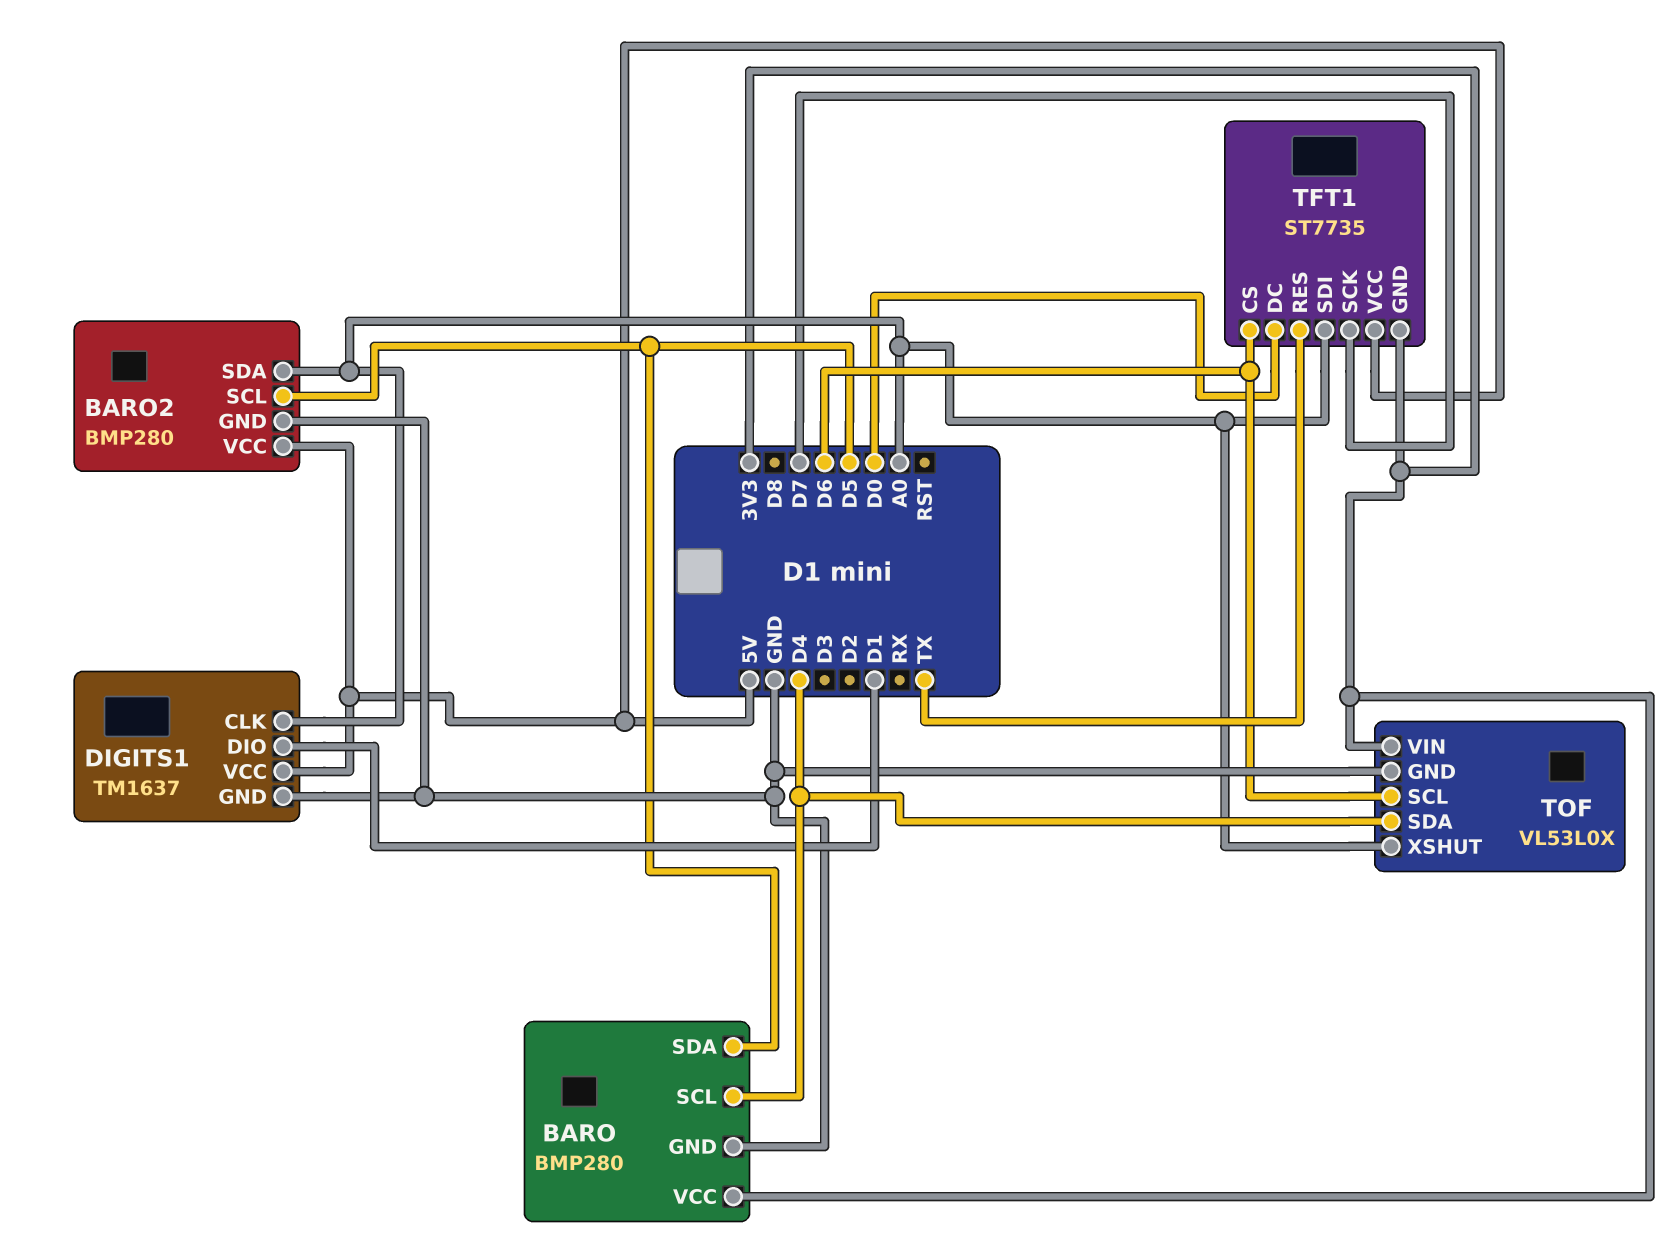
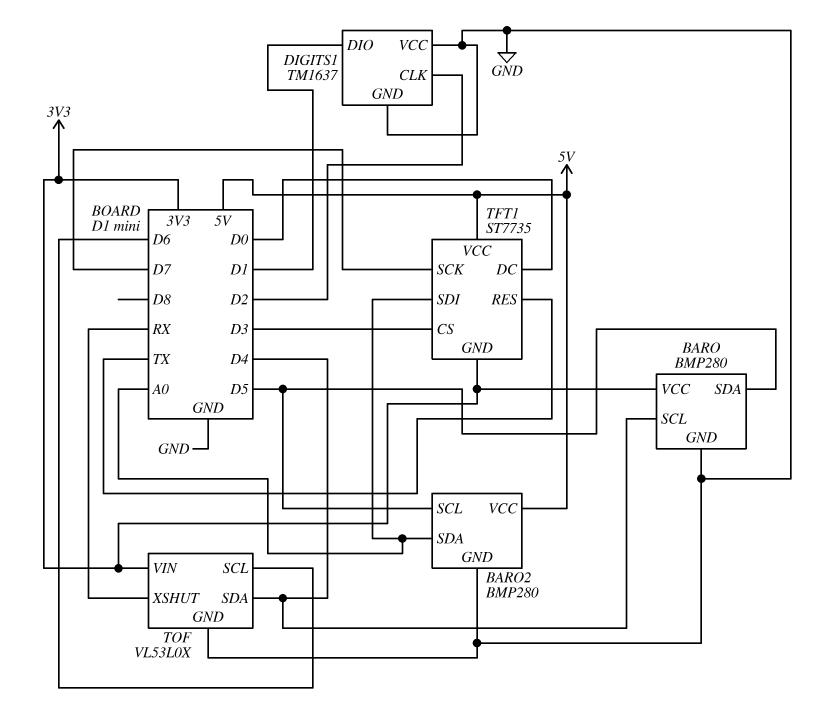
DIGITS1 pin CLK: A0 -> D2
DIGITS1 pin VCC: 5V -> GND
TFT1 pin CS: D6 -> D3
TOF pin XSHUT: A0 -> RX

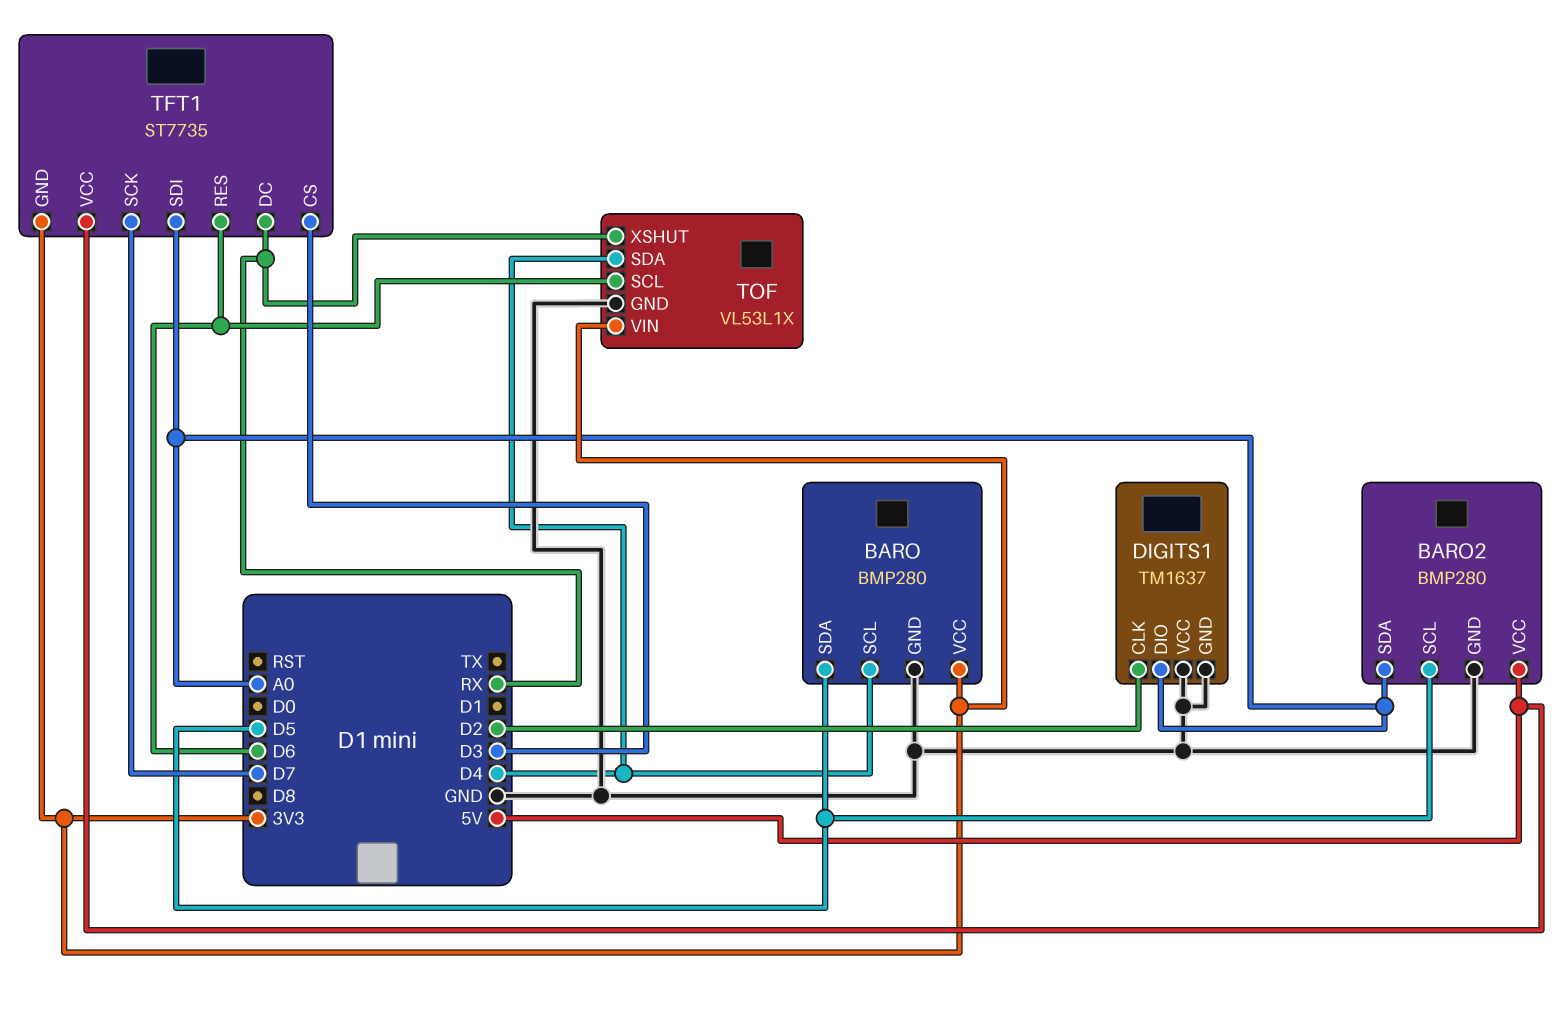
DIGITS1 pin DIO: D1 -> A0
TFT1 pin DC: D0 -> RX
TFT1 pin RES: TX -> D6
TOF: VL53L0X -> VL53L1X

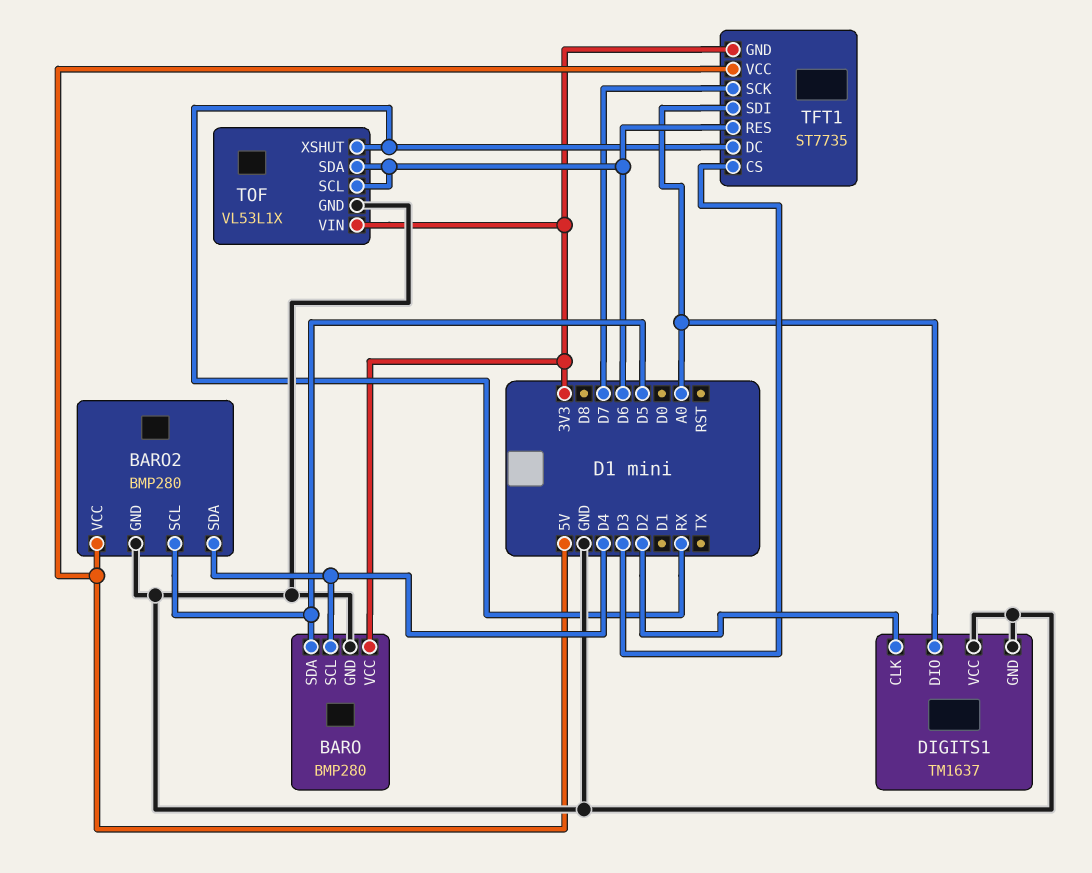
BARO2 pin SDA: A0 -> D4
TOF pin SDA: D4 -> D6

